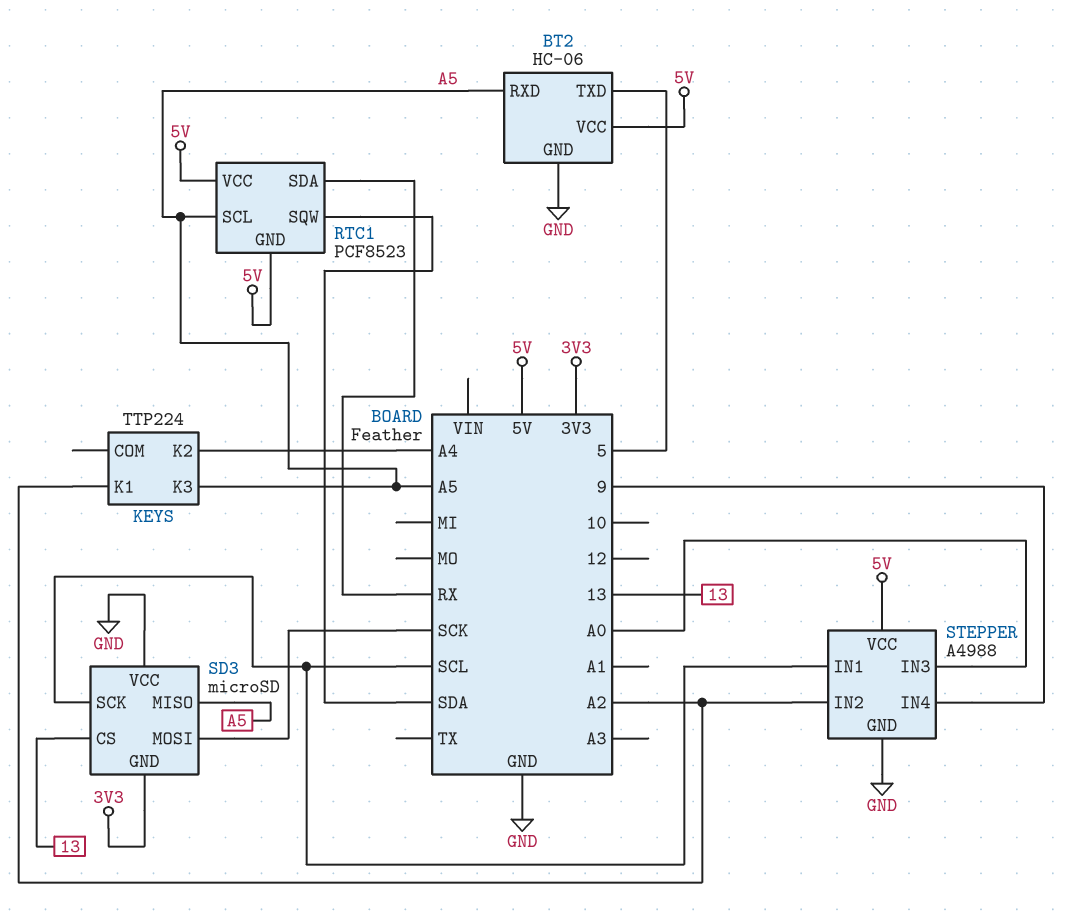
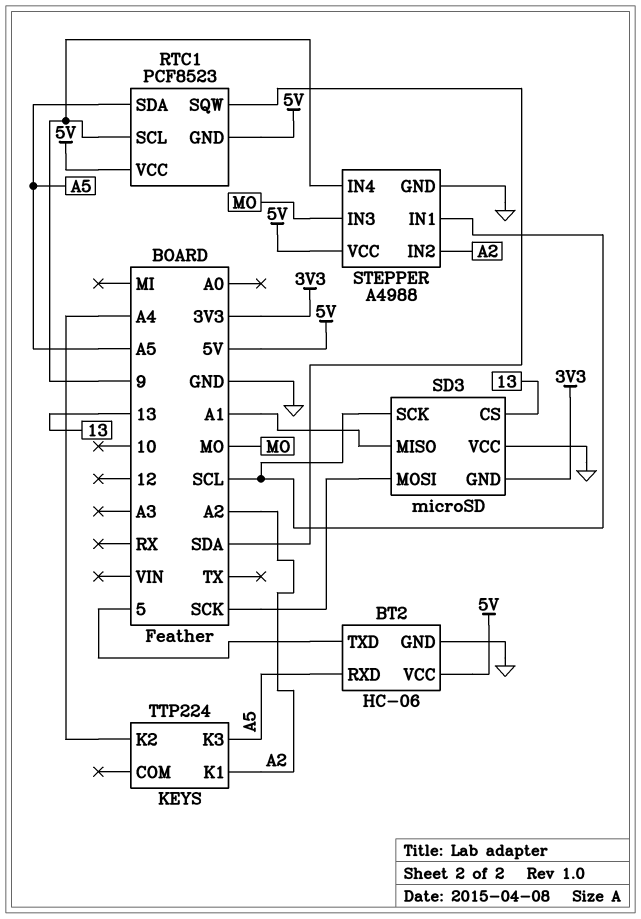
RTC1 pin SCL: A5 -> 9
RTC1 pin SDA: RX -> A5
SD3 pin MISO: A5 -> A1
STEPPER pin IN3: A0 -> MO

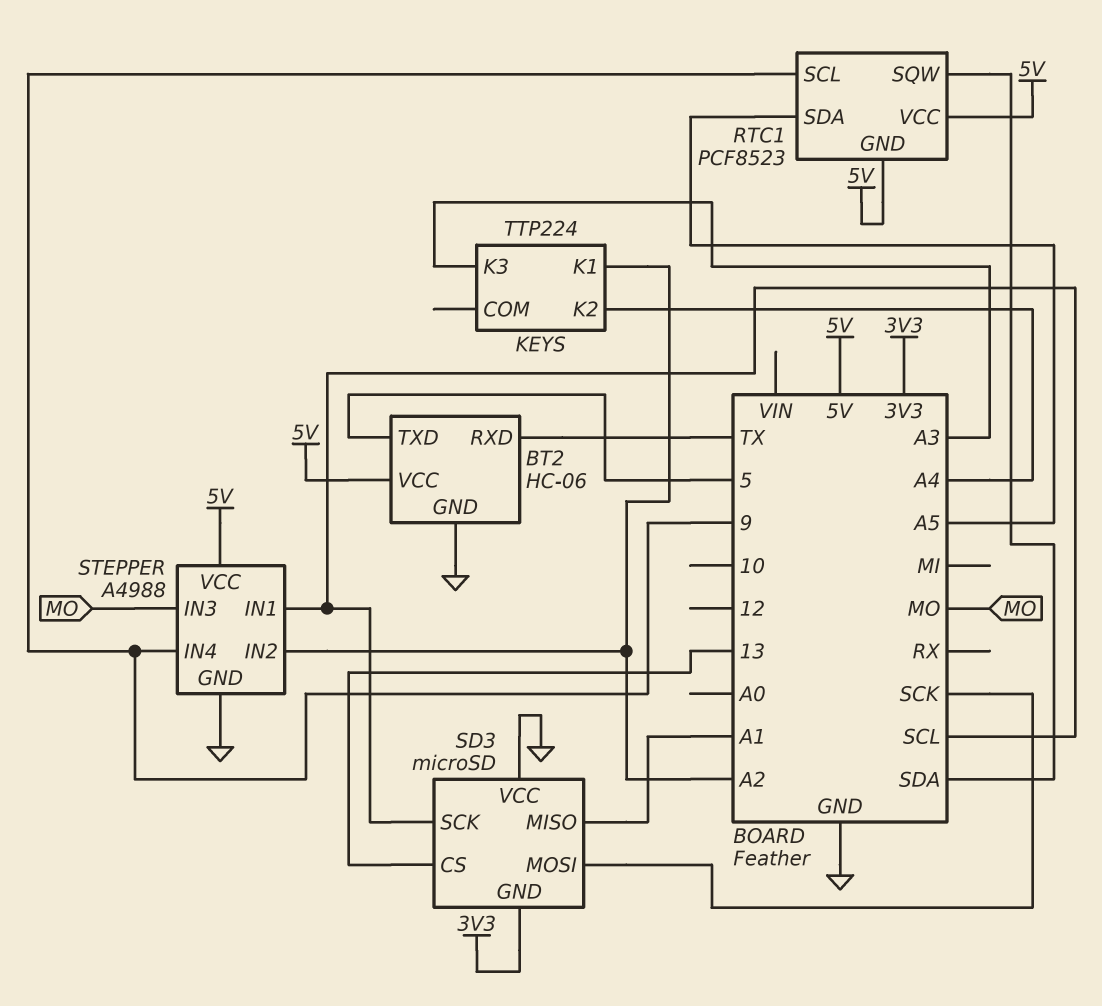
BT2 pin RXD: A5 -> TX
KEYS pin K3: A5 -> A3

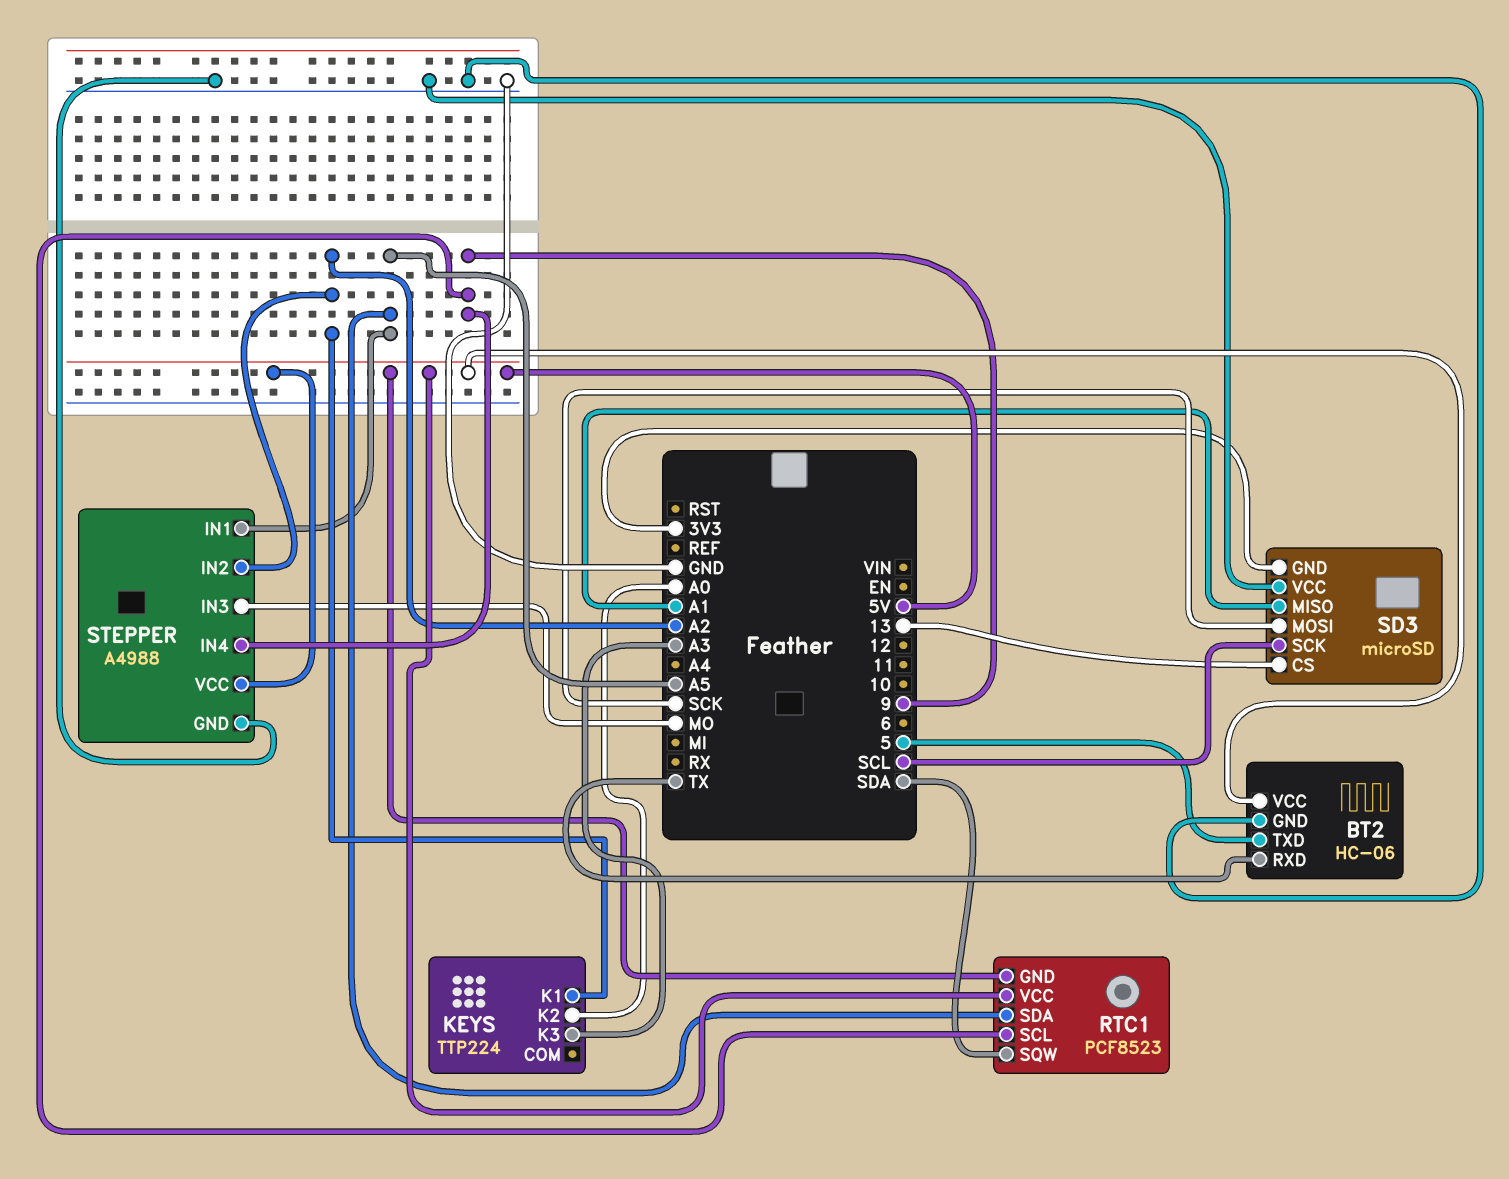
KEYS pin K2: A4 -> A0
STEPPER pin IN1: SCL -> A5

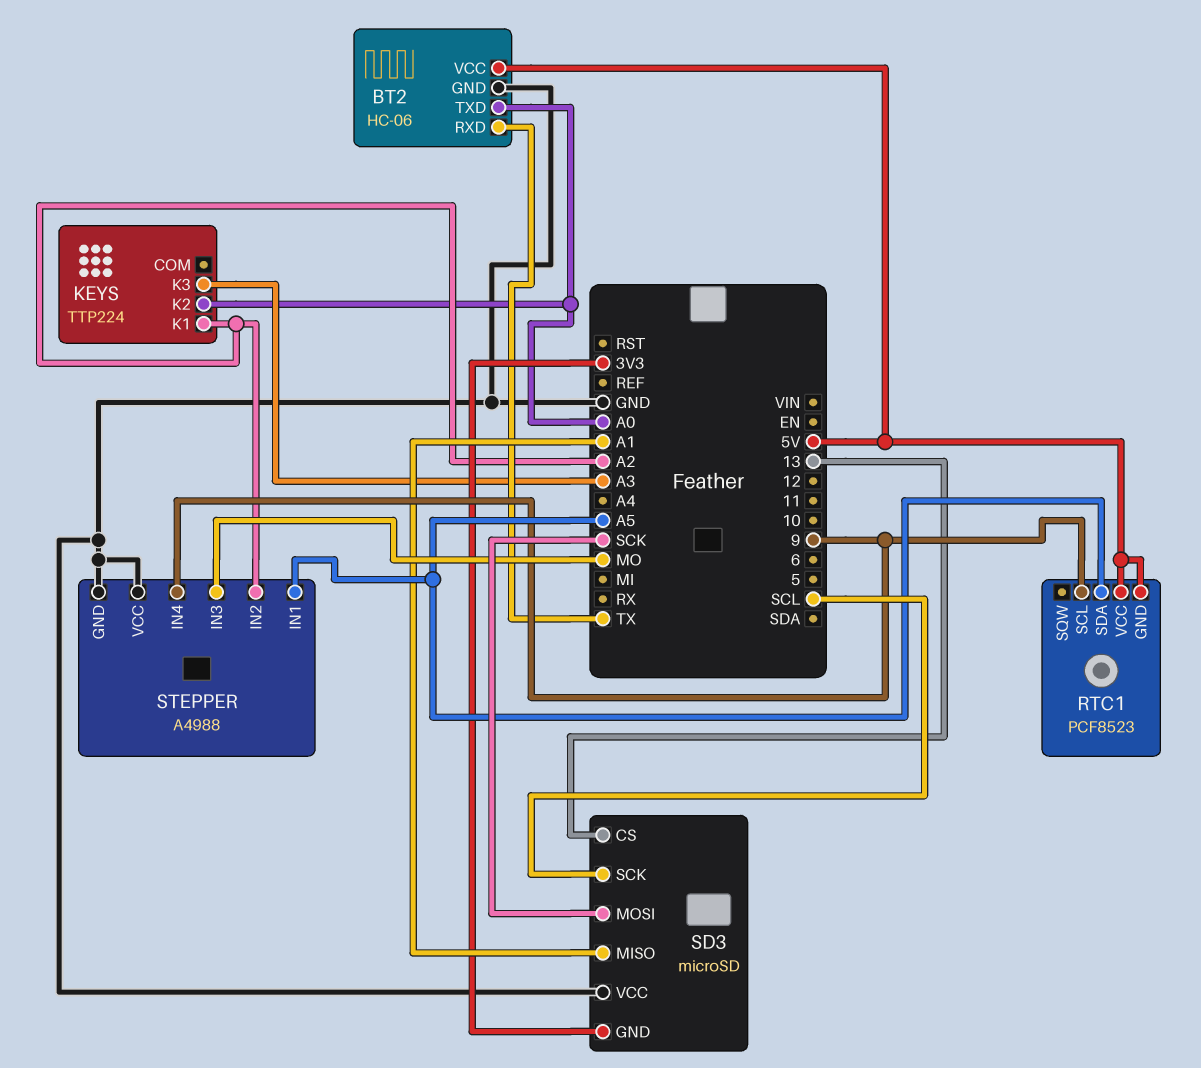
BT2 pin TXD: 5 -> A0
RTC1 pin SQW: SDA -> none
STEPPER pin VCC: 5V -> GND

